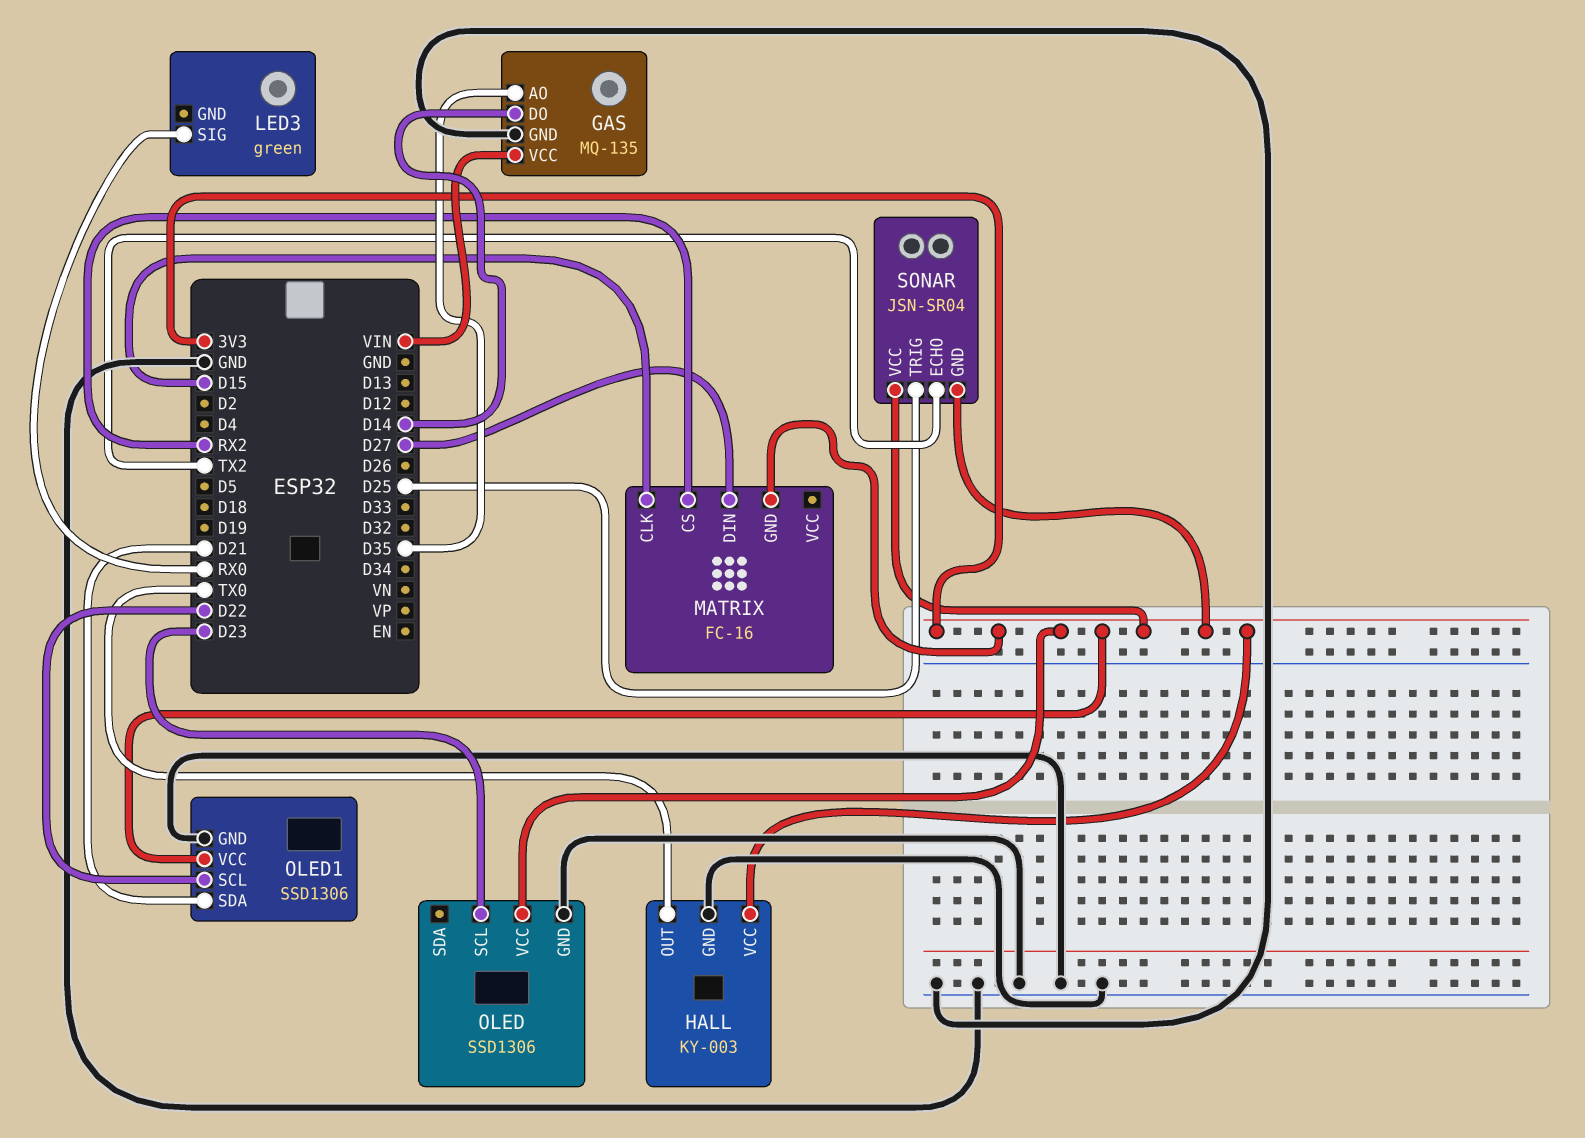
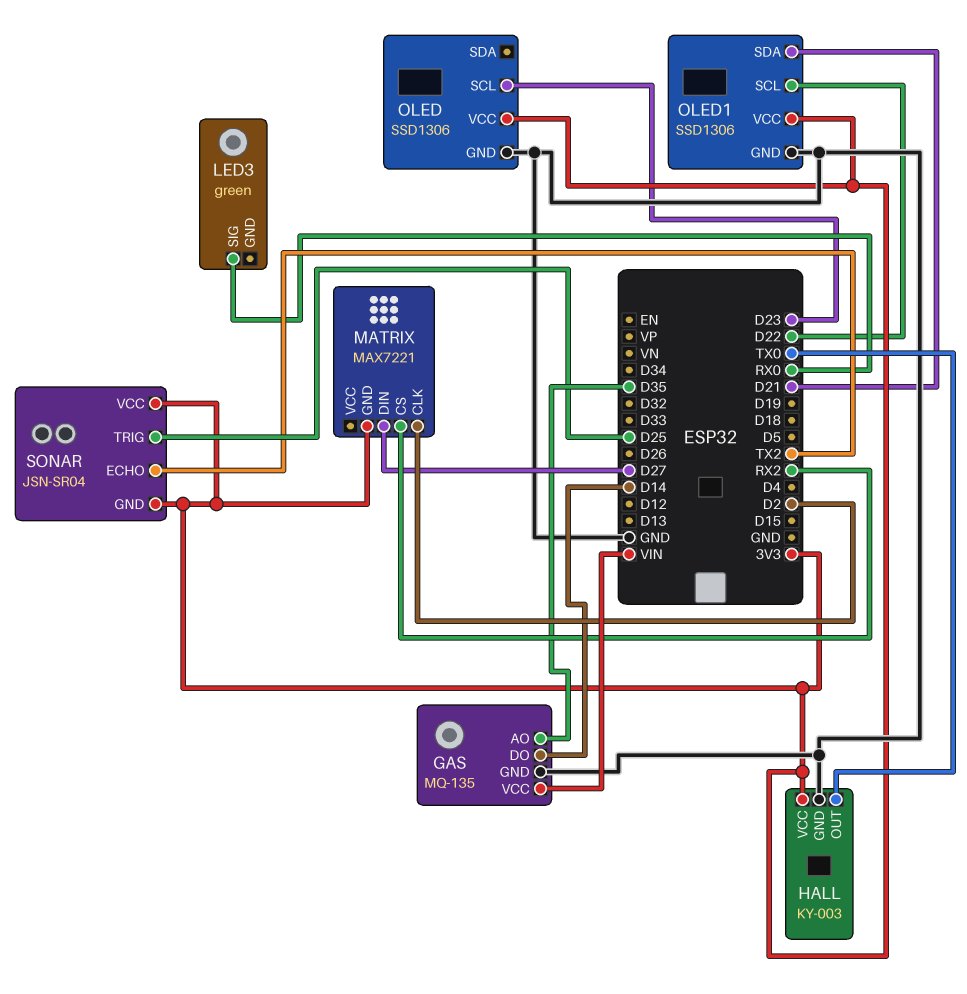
MATRIX: FC-16 -> MAX7221
MATRIX pin CLK: D15 -> D2

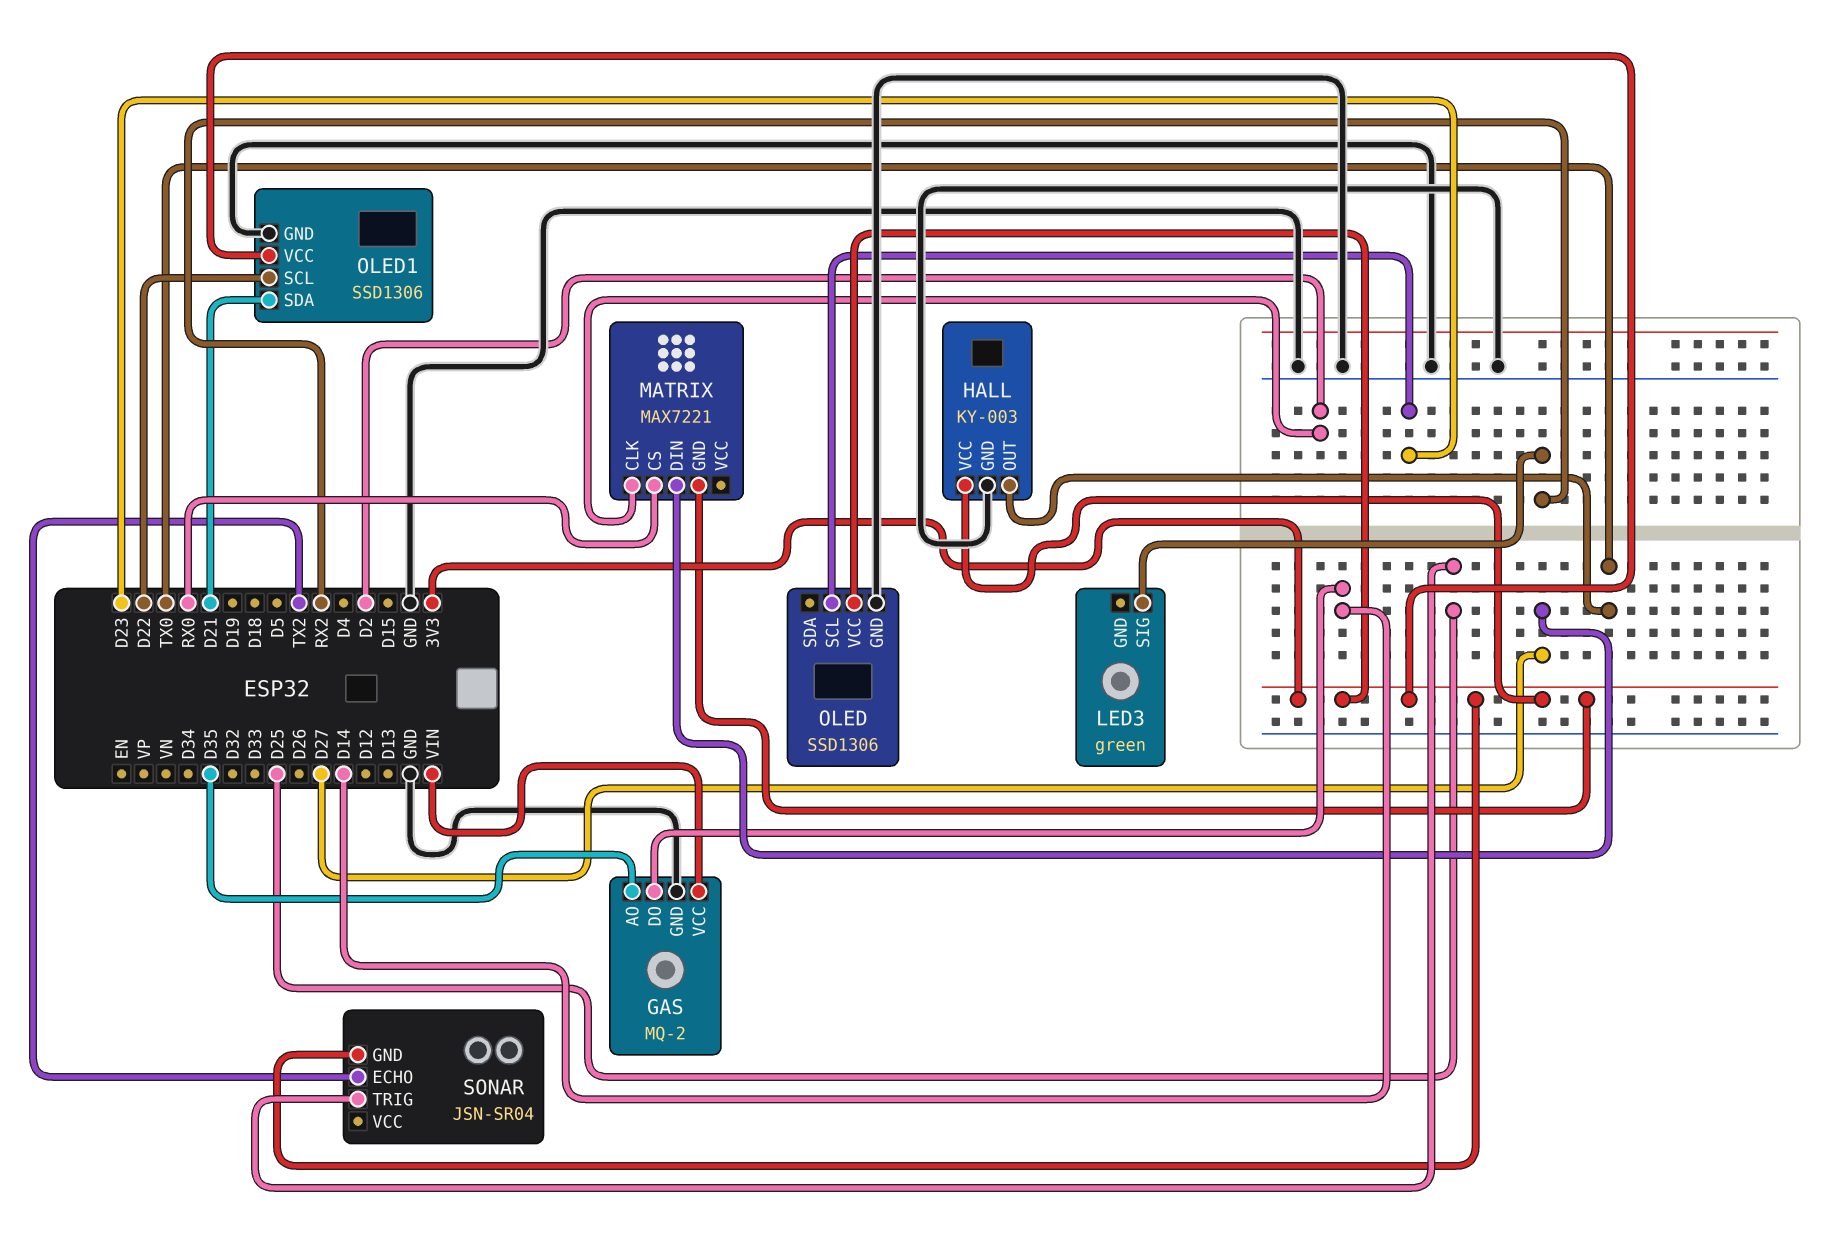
GAS: MQ-135 -> MQ-2
LED3 pin SIG: RX0 -> RX2
MATRIX pin CS: RX2 -> RX0
SONAR pin VCC: 3V3 -> none

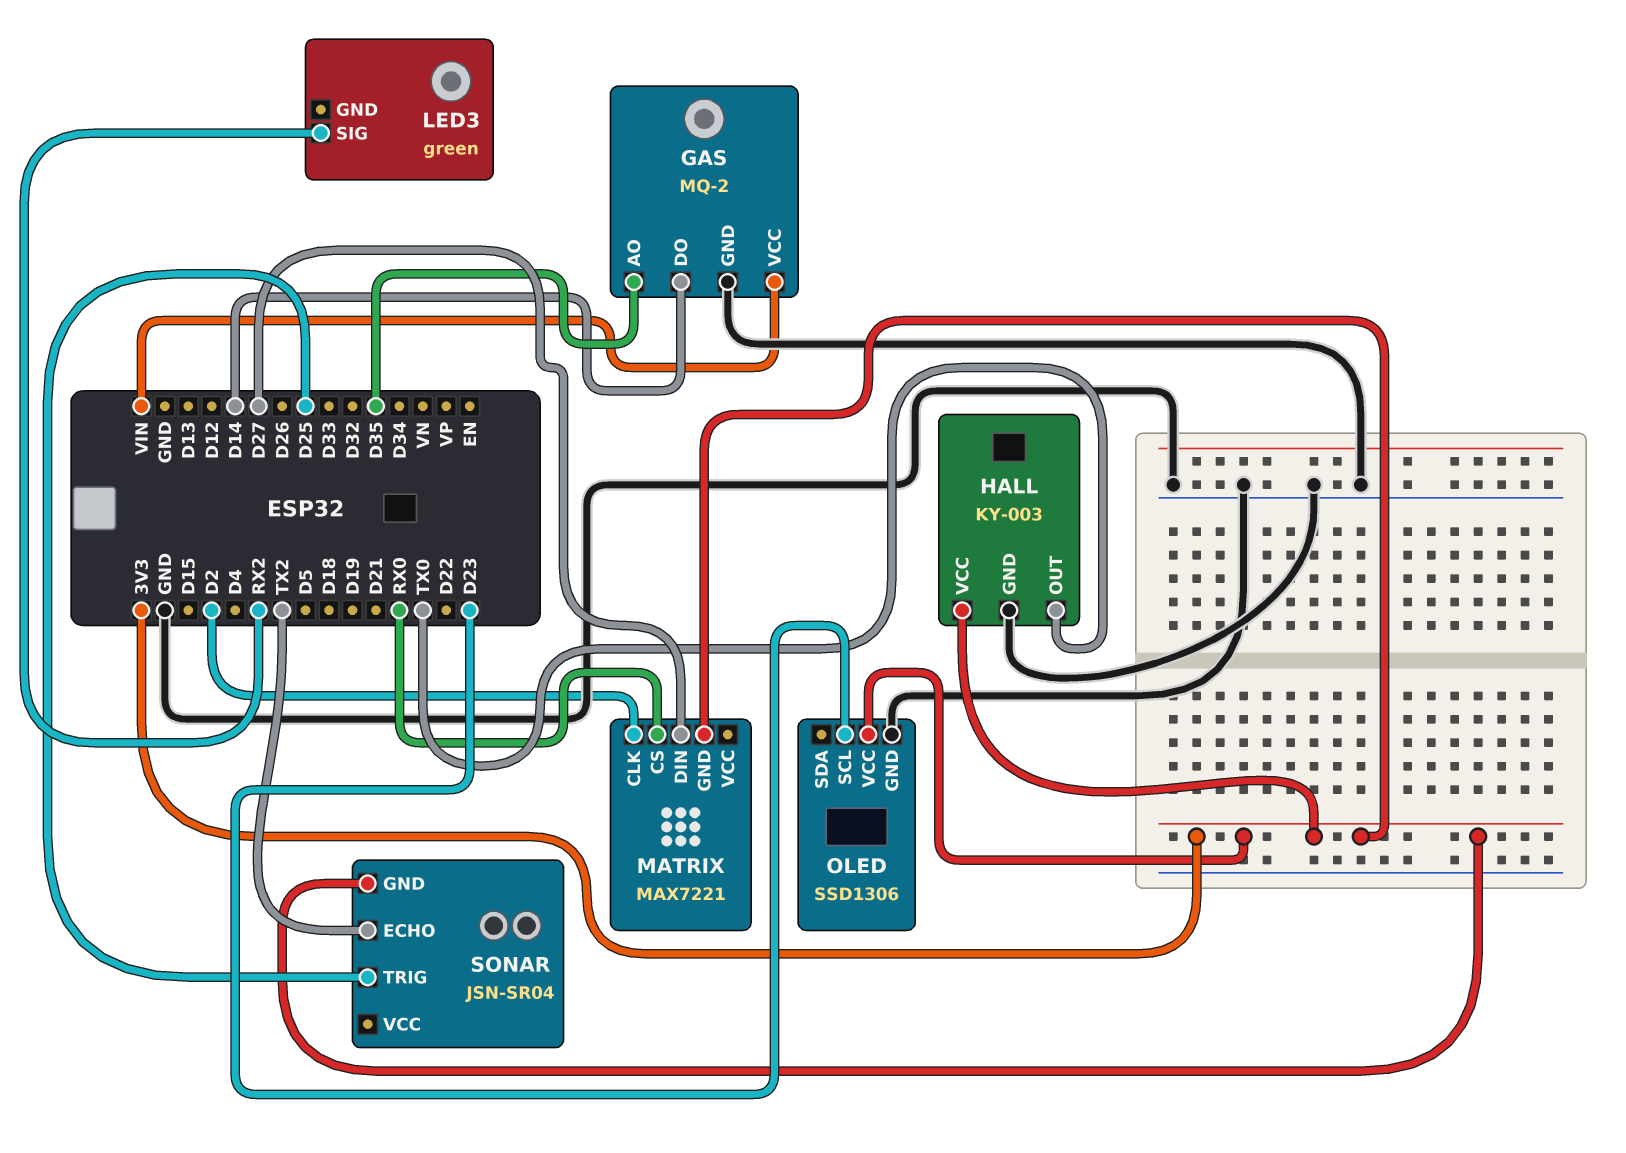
OLED1: SSD1306 -> none
OLED1 pin GND: GND -> none
OLED1 pin SCL: D22 -> none
OLED1 pin SDA: D21 -> none
OLED1 pin VCC: 3V3 -> none

